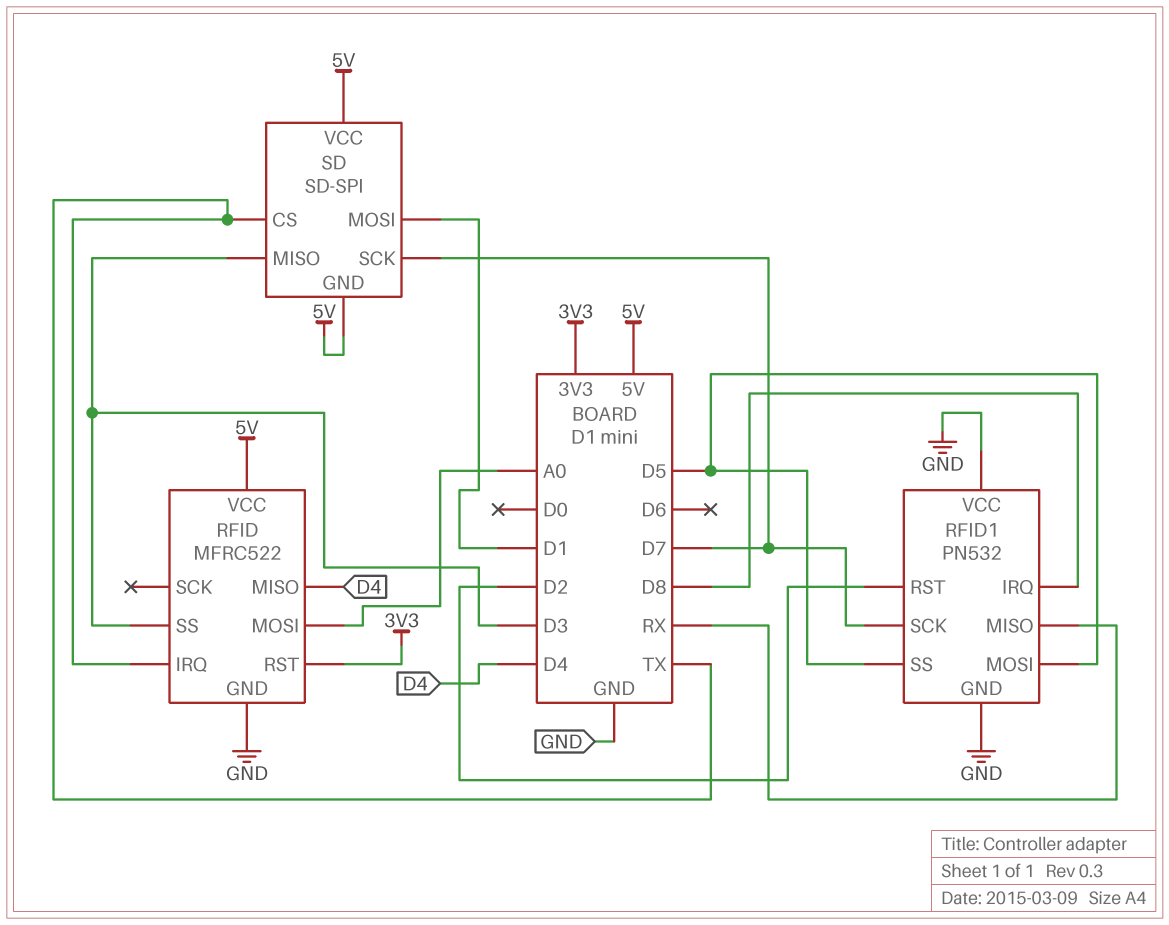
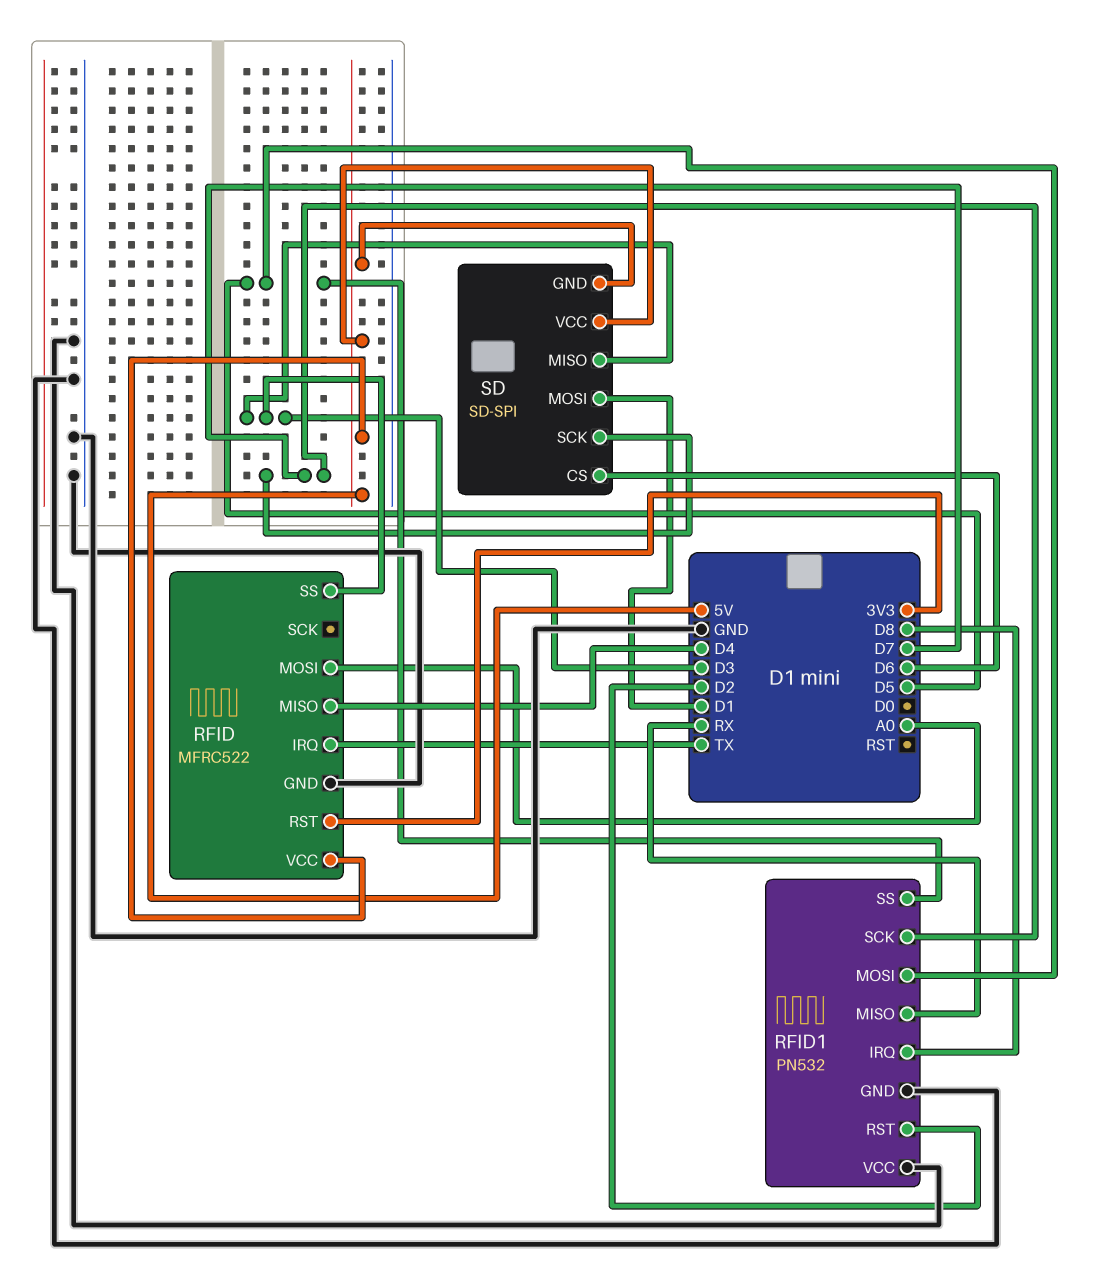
SD pin CS: TX -> D6

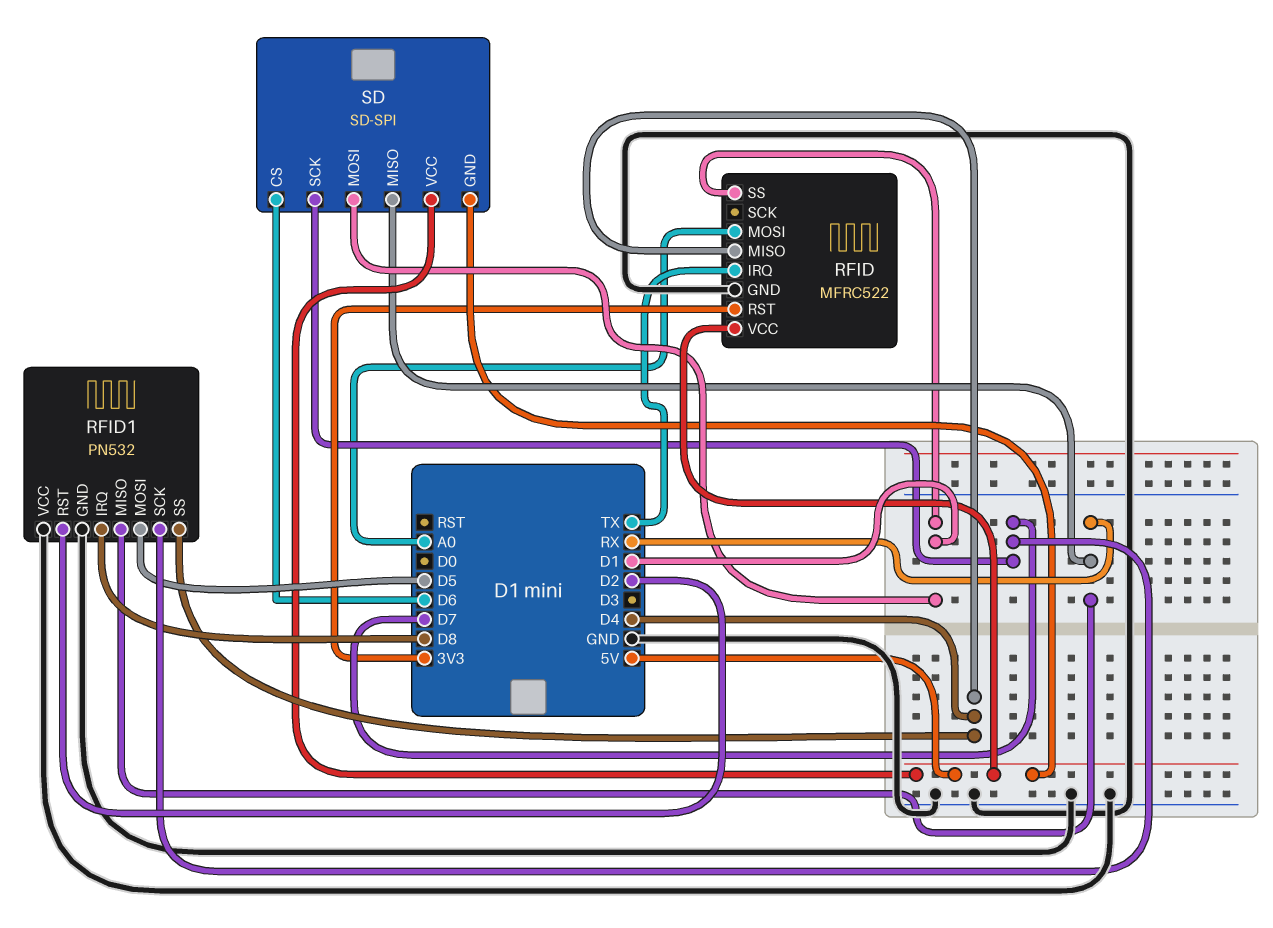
RFID pin SS: D3 -> D1
RFID1 pin SS: D5 -> D4
SD pin MISO: D3 -> RX

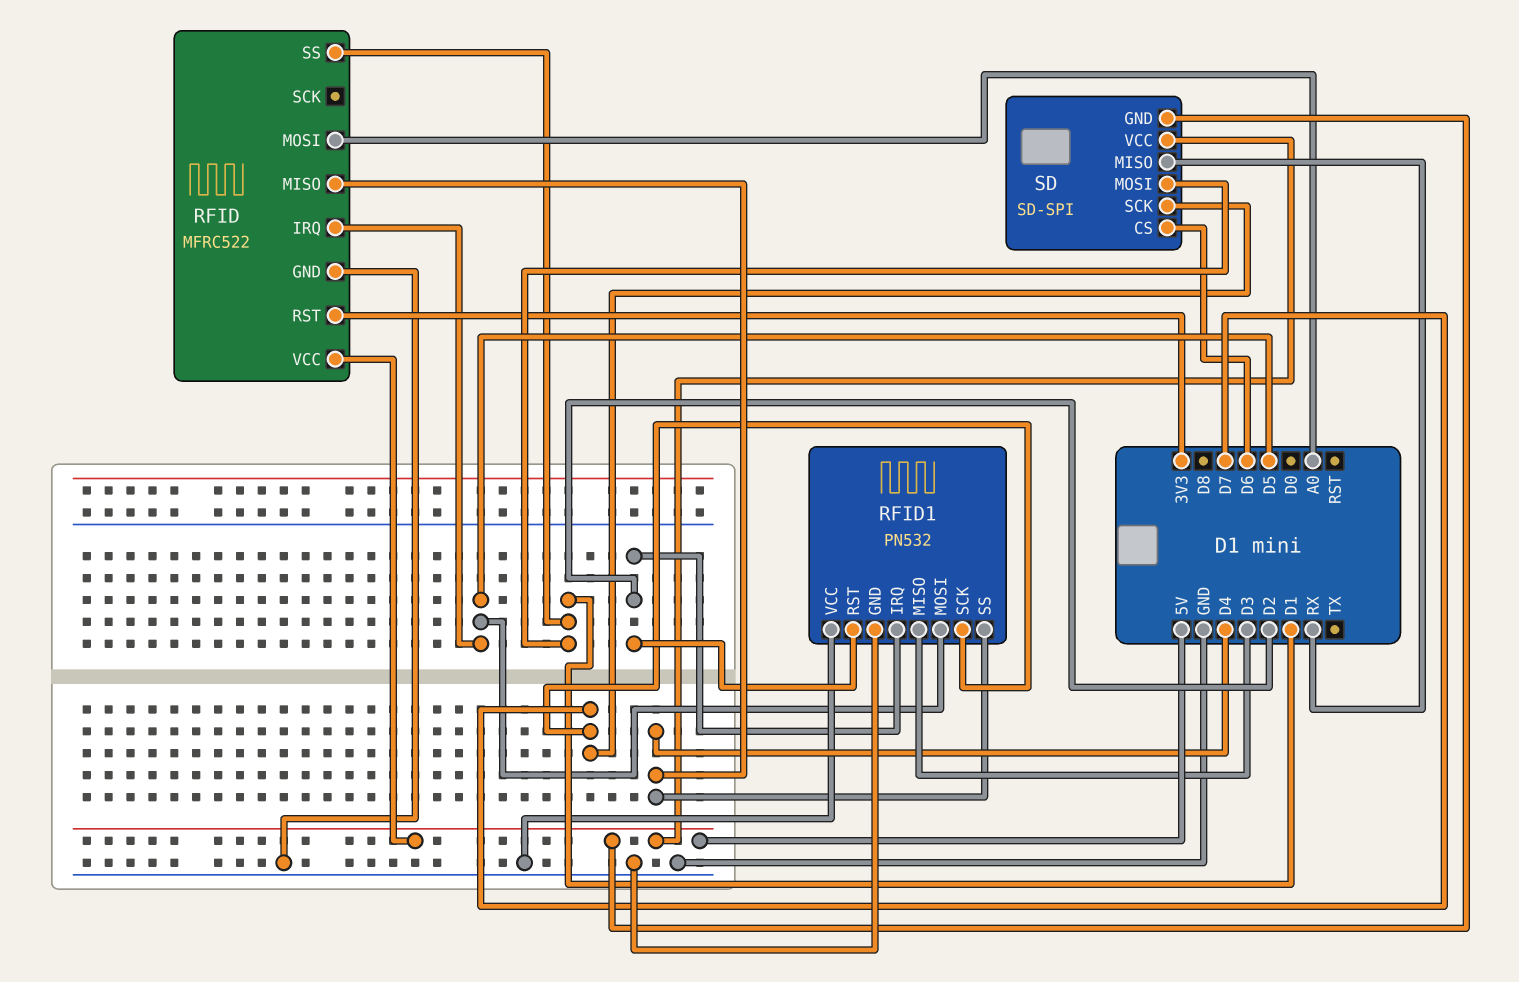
RFID pin IRQ: TX -> D5
RFID1 pin IRQ: D8 -> D2
RFID1 pin MISO: RX -> D3

